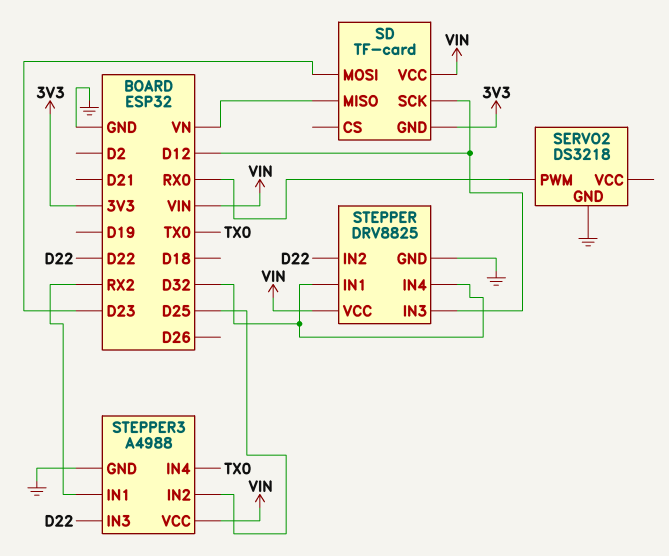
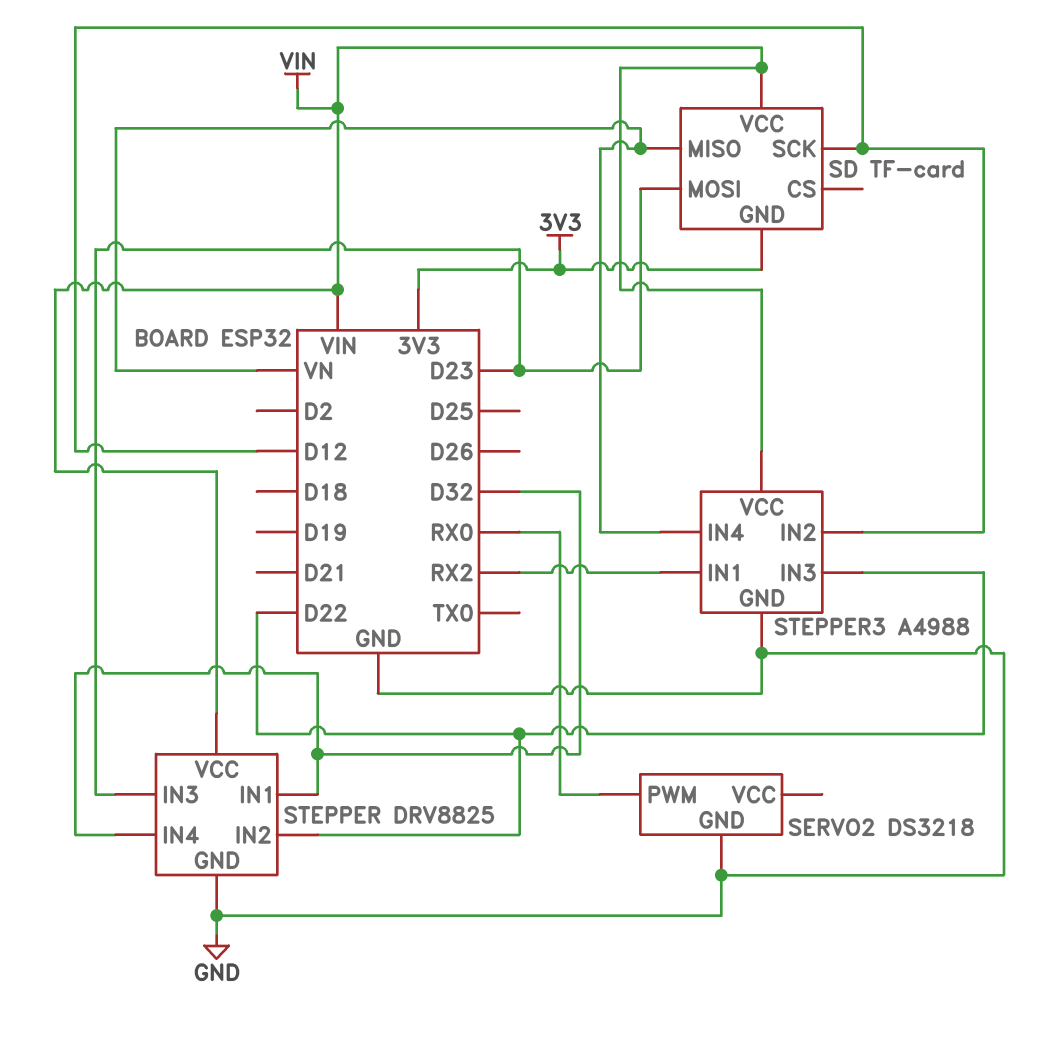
STEPPER pin IN3: D12 -> D23
STEPPER3 pin IN2: D25 -> D12
STEPPER3 pin IN4: TX0 -> VN

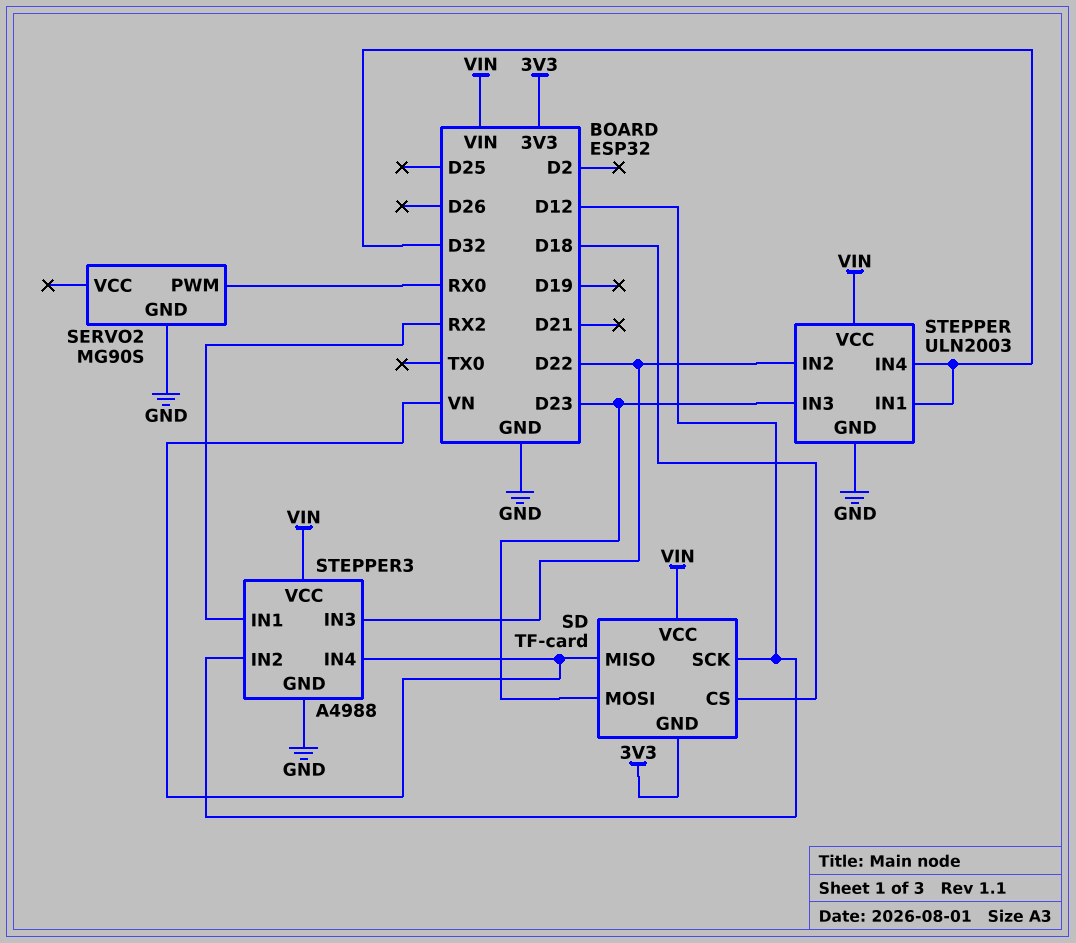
SD pin CS: none -> D18
SERVO2: DS3218 -> MG90S
STEPPER: DRV8825 -> ULN2003

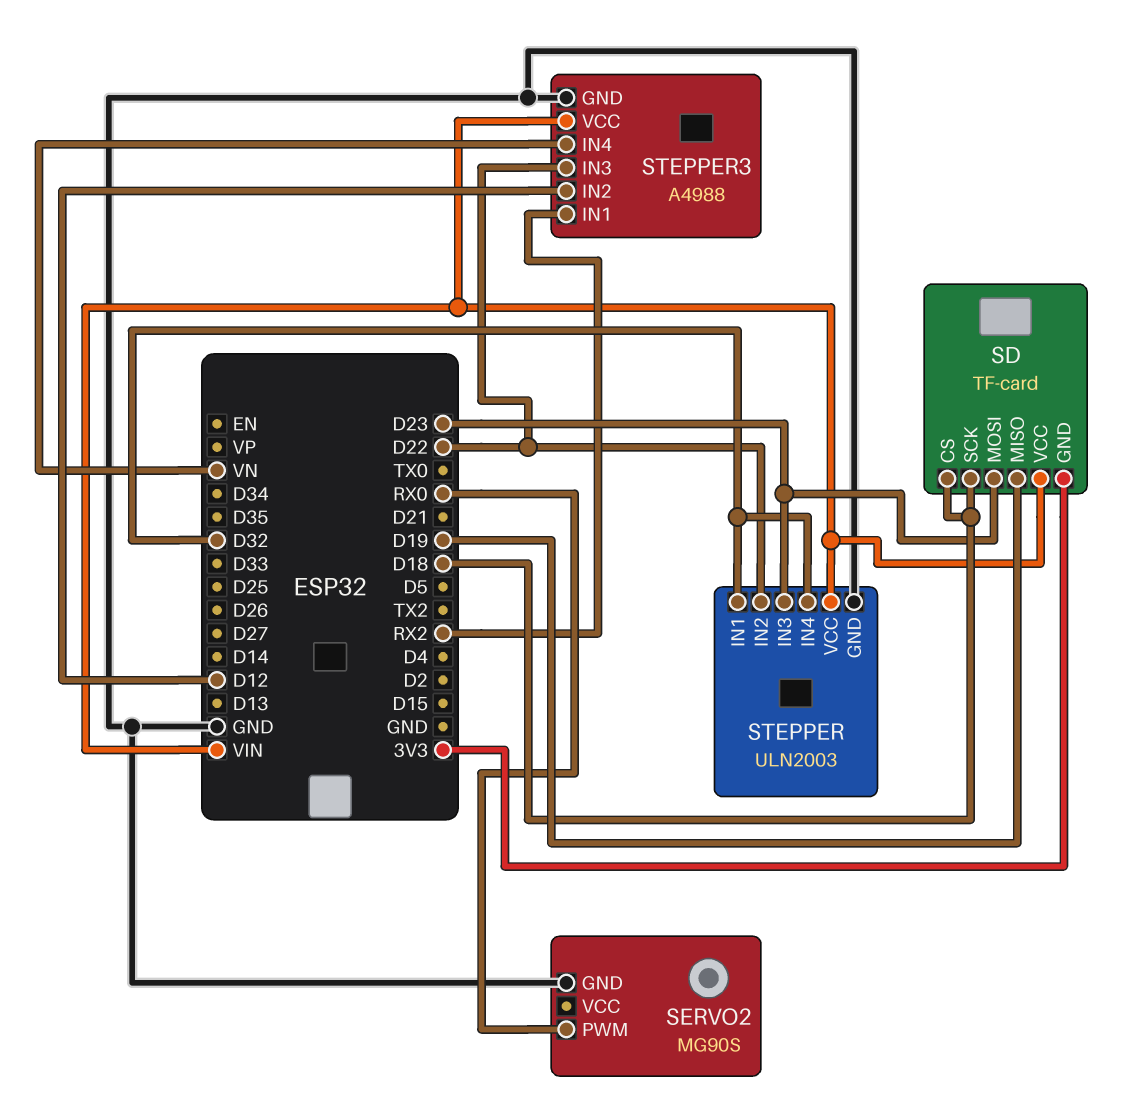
SD pin MISO: VN -> D19
SD pin SCK: D12 -> D18

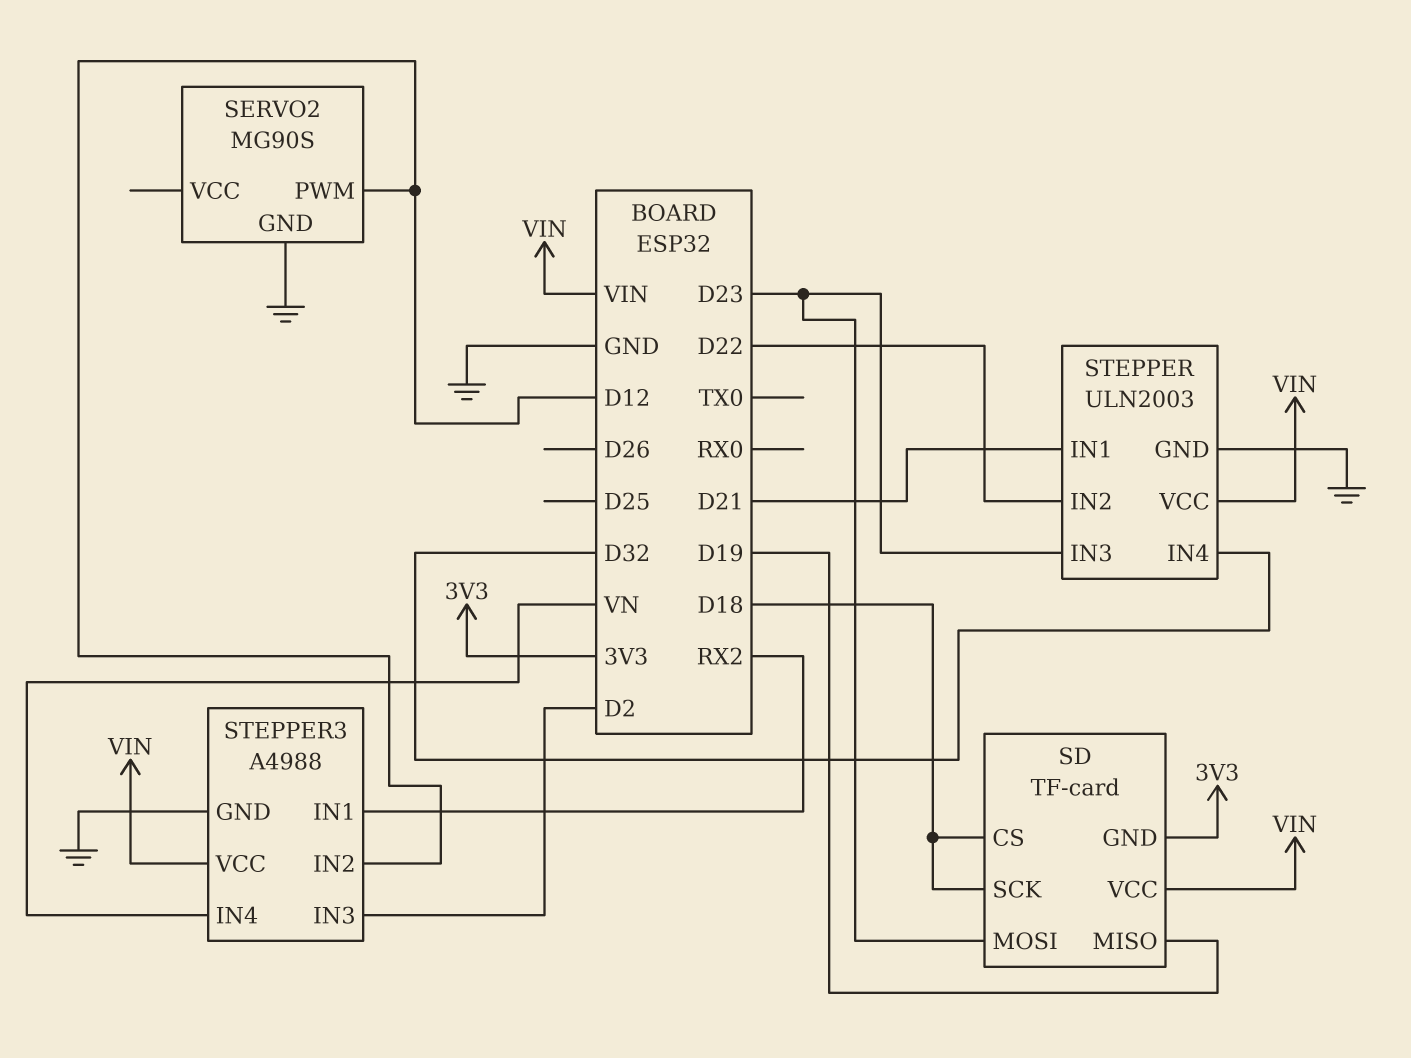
SERVO2 pin PWM: RX0 -> D12
STEPPER pin IN1: D32 -> D21
STEPPER3 pin IN3: D22 -> D2

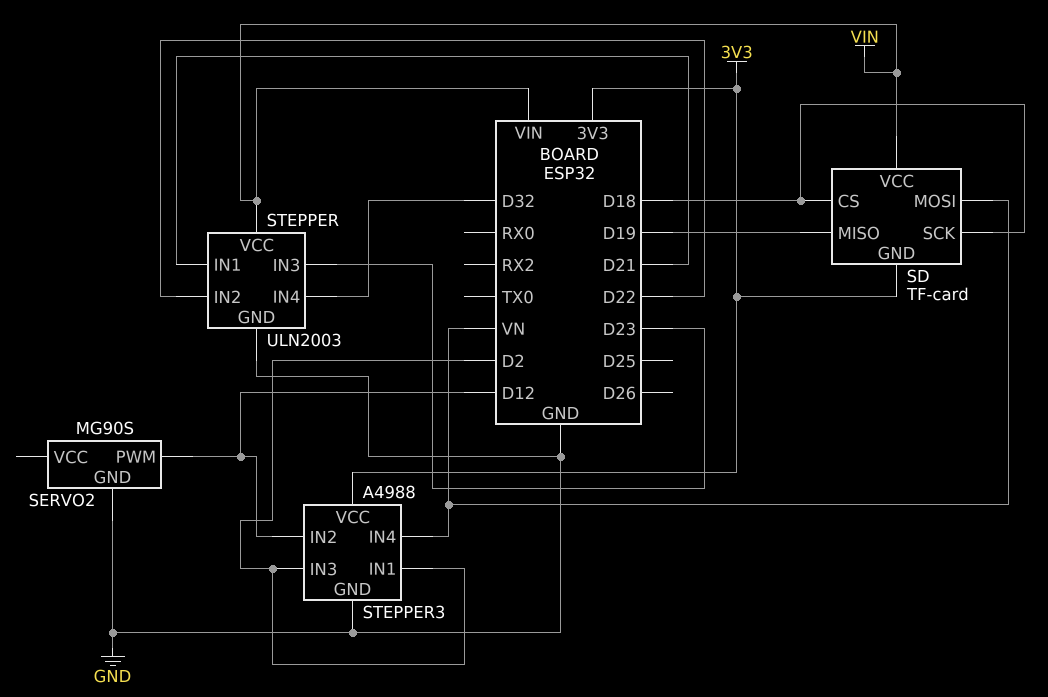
SD pin MOSI: D23 -> VN
STEPPER3 pin IN1: RX2 -> D2
STEPPER3 pin VCC: VIN -> 3V3

